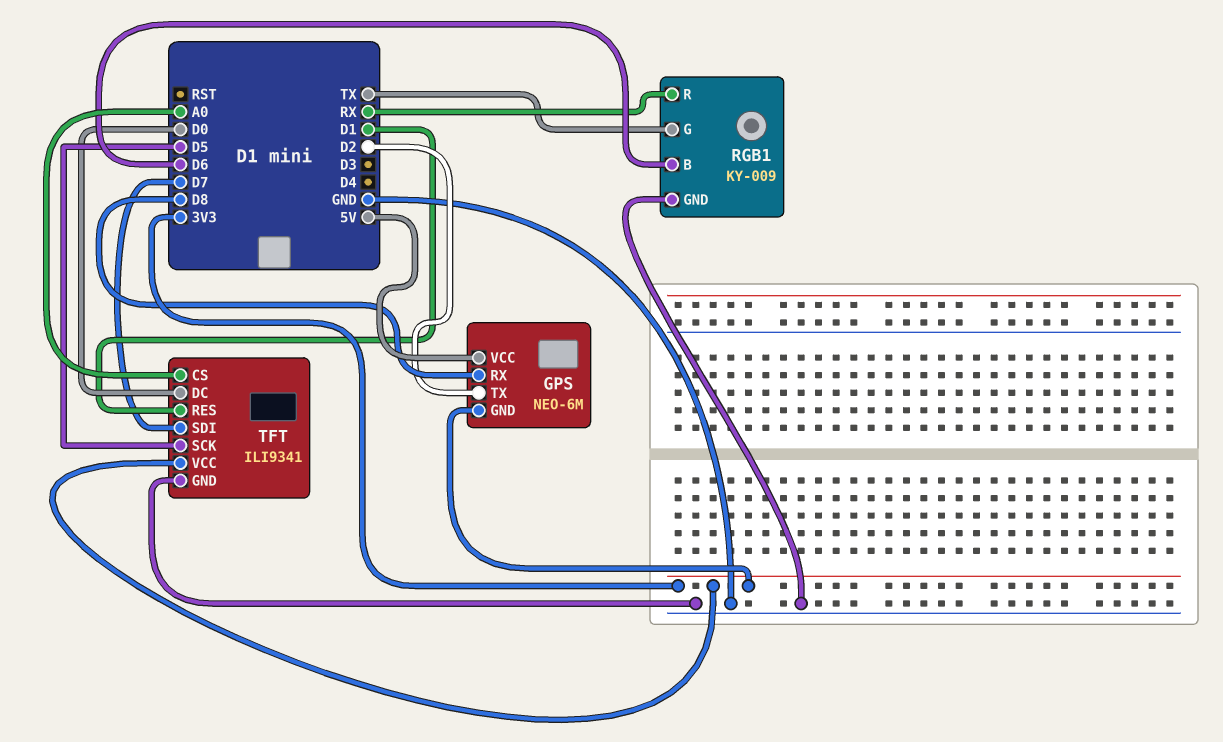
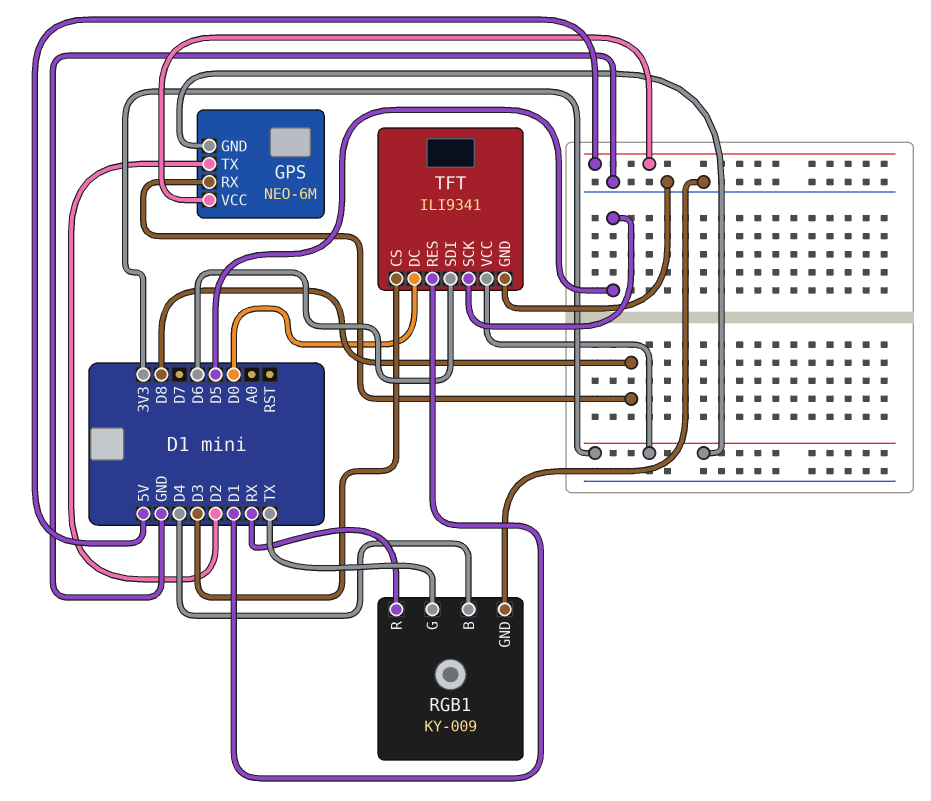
RGB1 pin B: D6 -> D4
TFT pin CS: A0 -> D3
TFT pin SDI: D7 -> D6

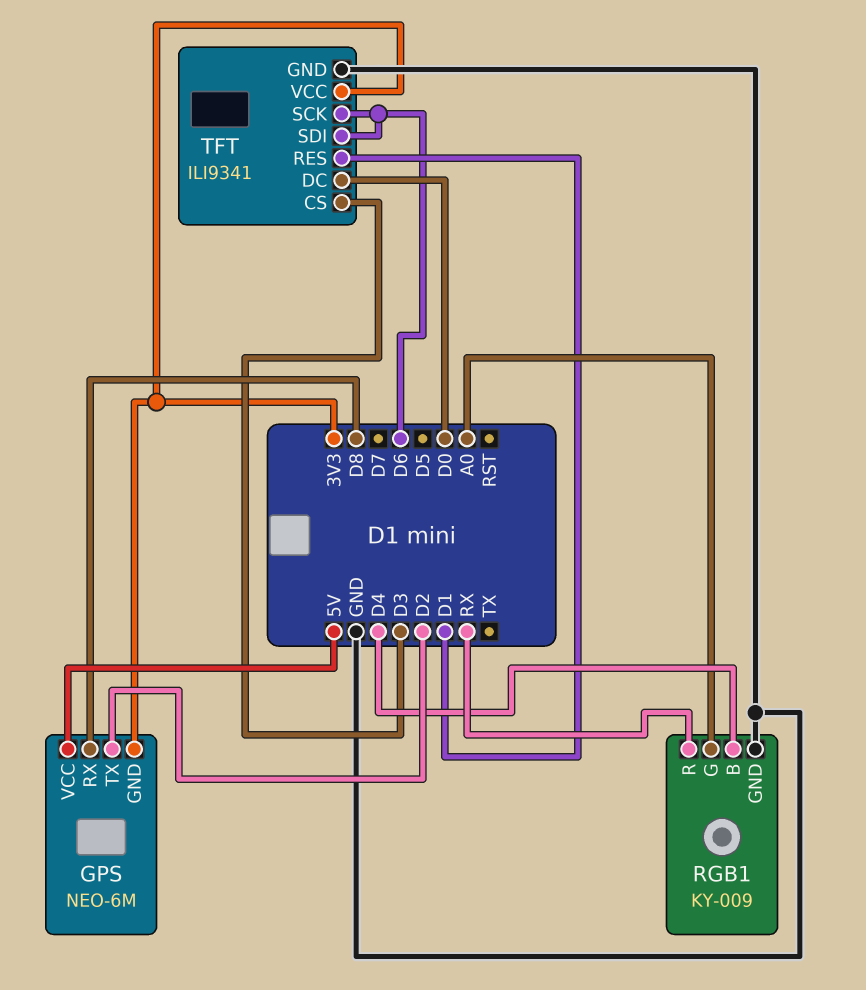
RGB1 pin G: TX -> A0
TFT pin SCK: D5 -> D6

